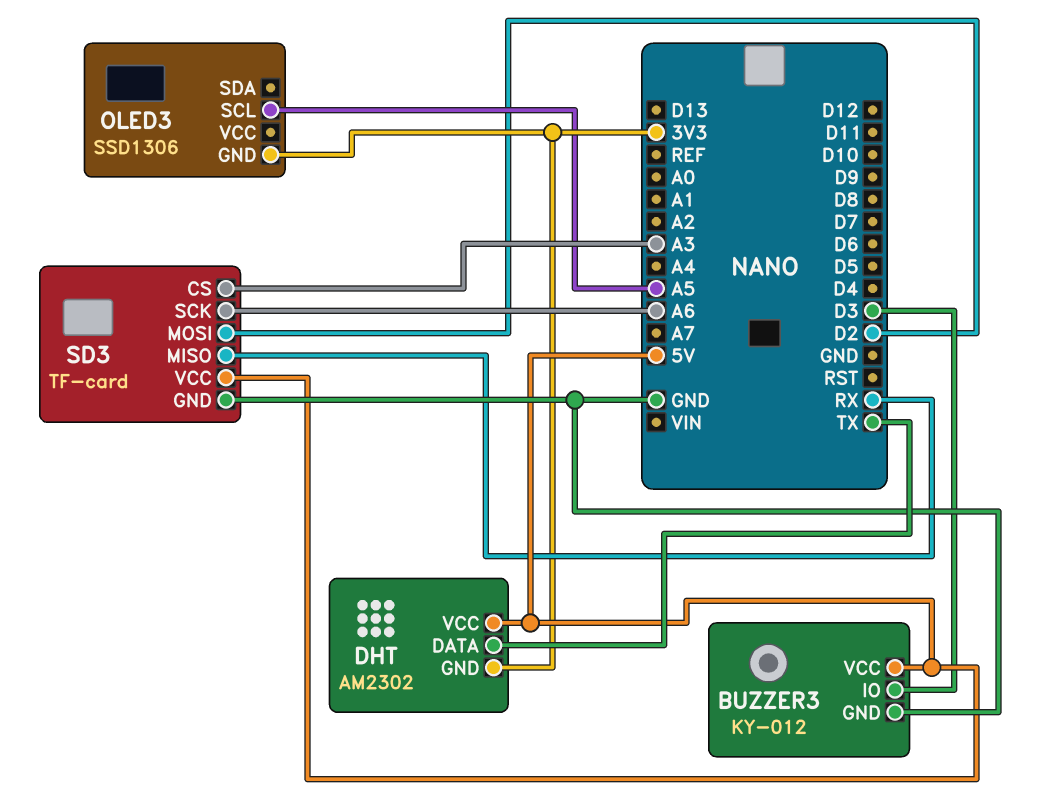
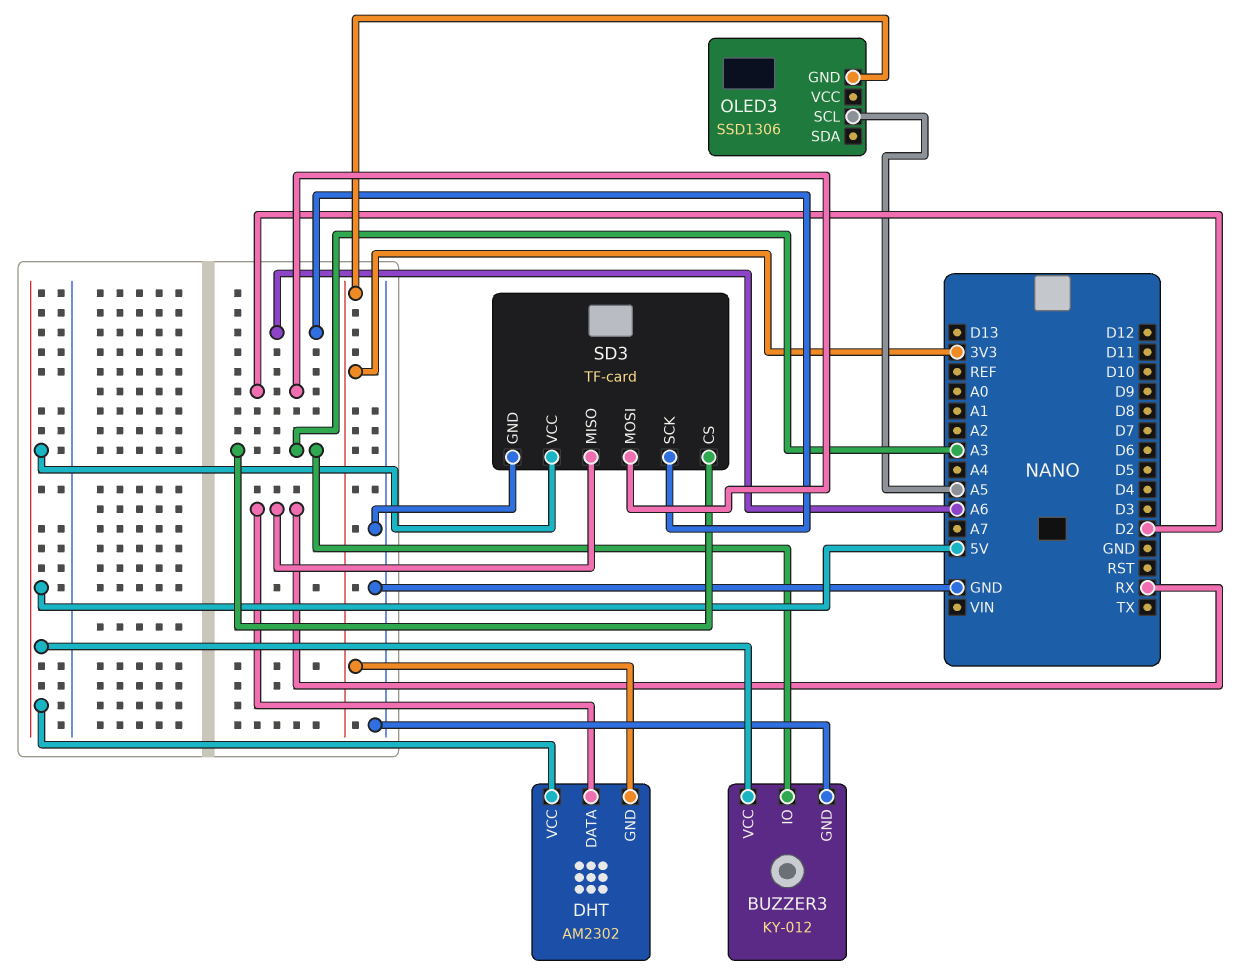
BUZZER3 pin IO: D3 -> A3
DHT pin DATA: TX -> RX

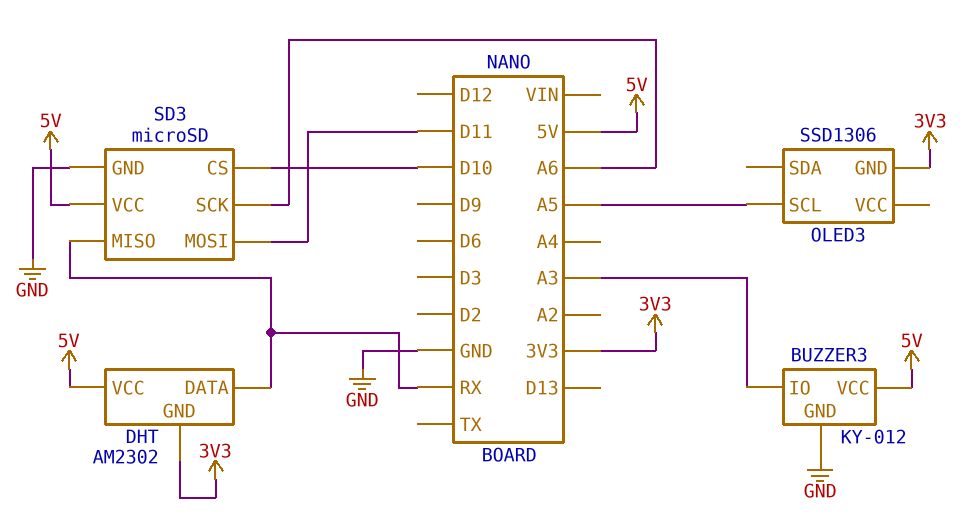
SD3: TF-card -> microSD
SD3 pin CS: A3 -> D10
SD3 pin MOSI: D2 -> D11

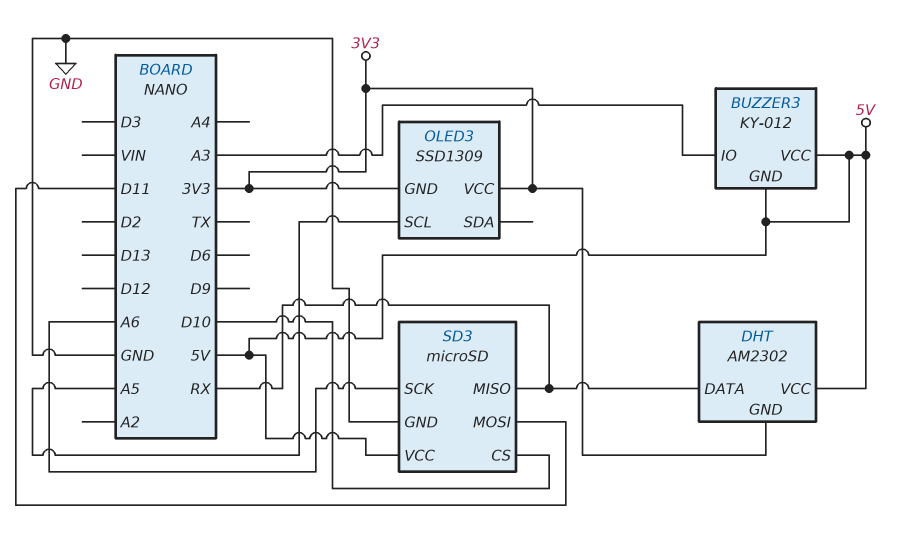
BUZZER3 pin GND: GND -> 5V
OLED3: SSD1306 -> SSD1309
OLED3 pin VCC: none -> 3V3

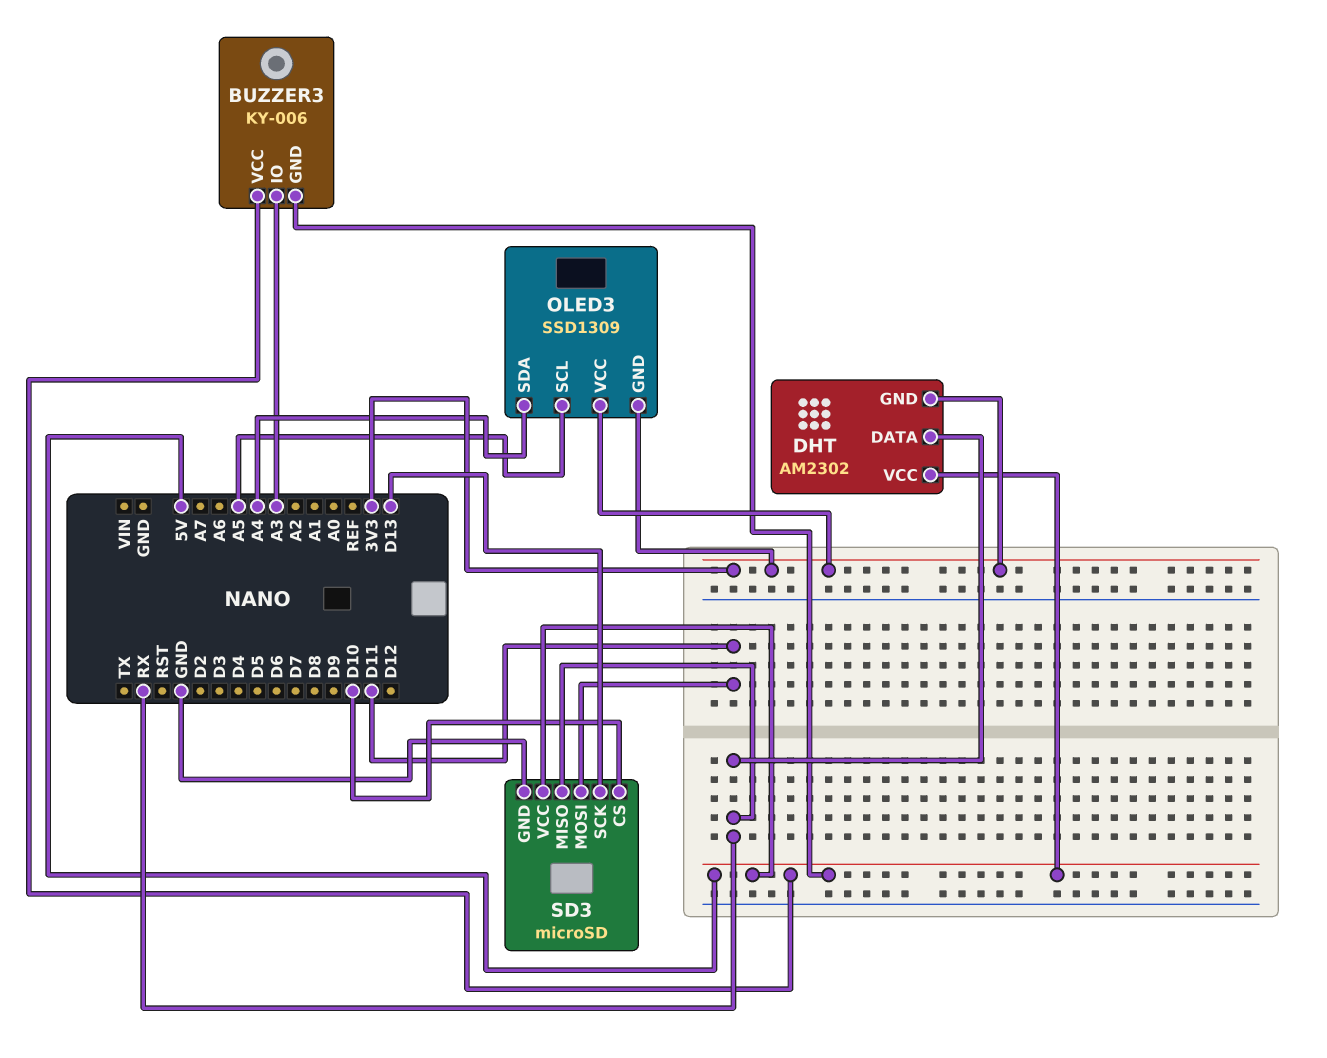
BUZZER3: KY-012 -> KY-006
OLED3 pin SDA: none -> A4
SD3 pin SCK: A6 -> D13

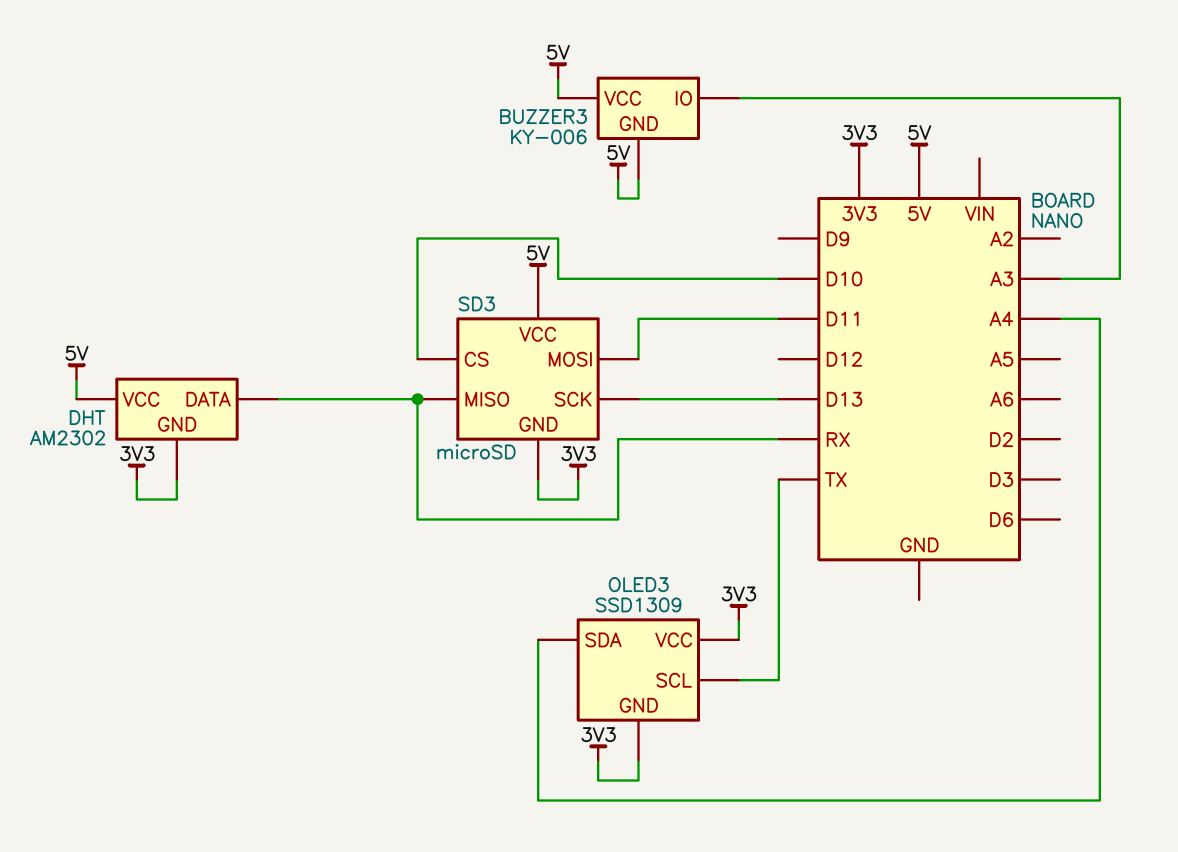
OLED3 pin SCL: A5 -> TX
SD3 pin GND: GND -> 3V3

